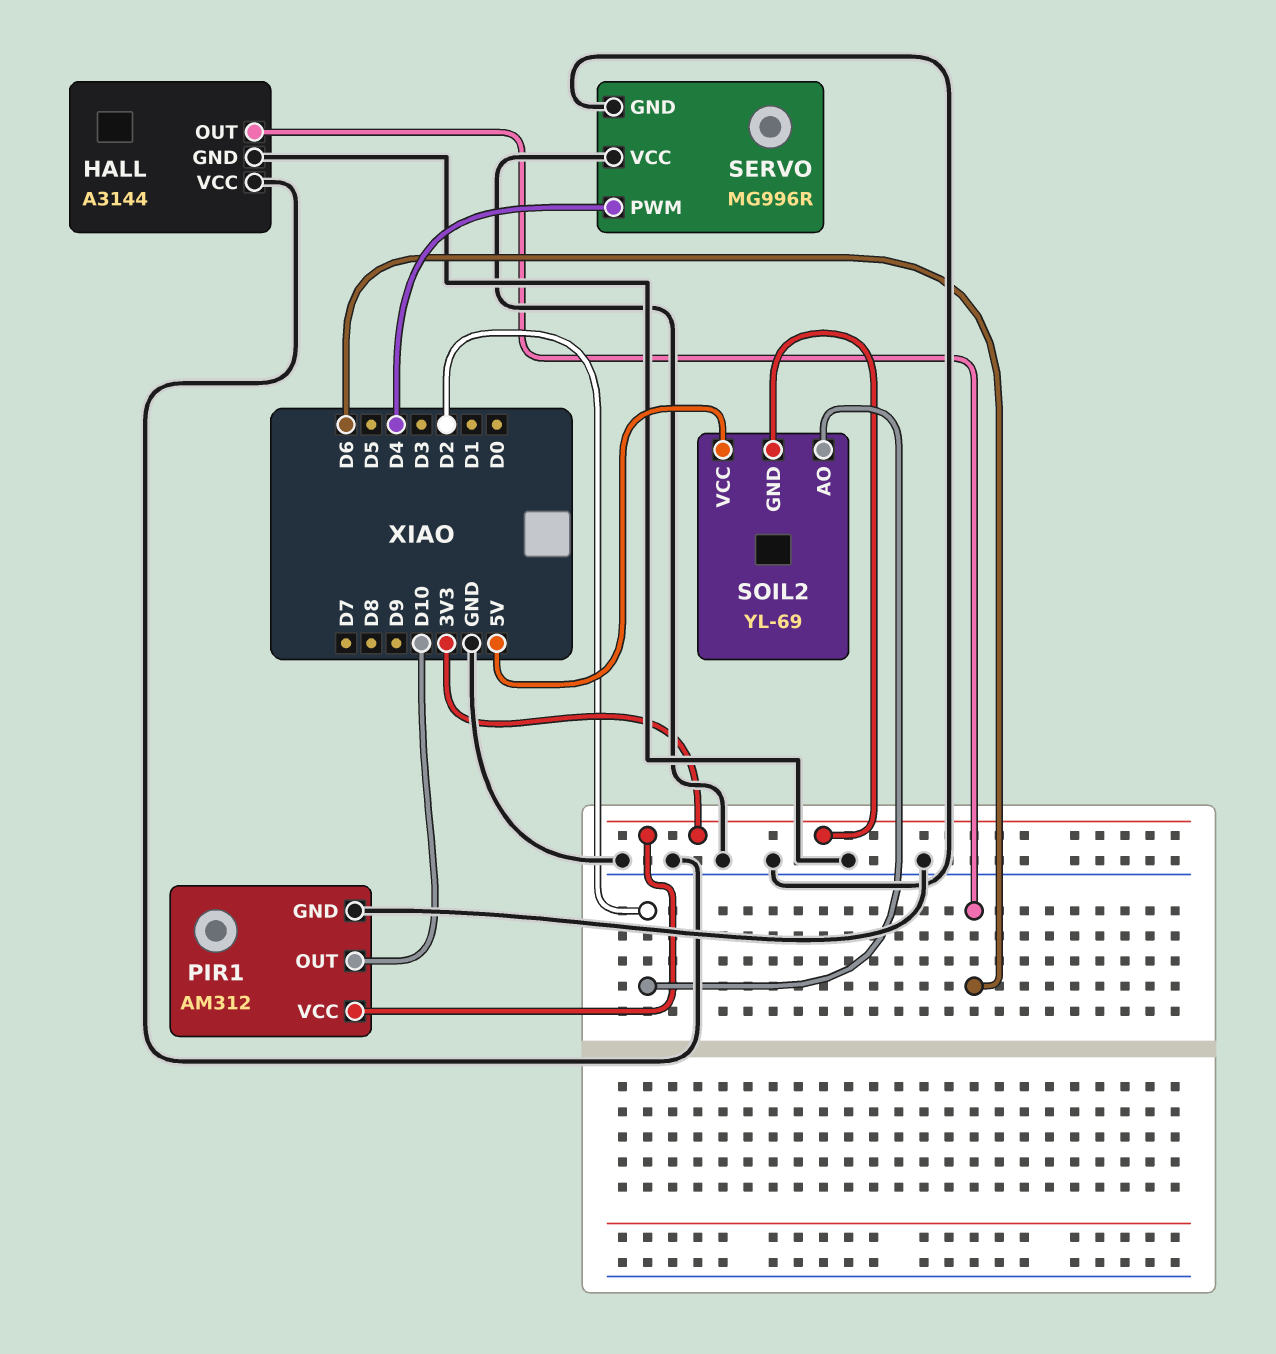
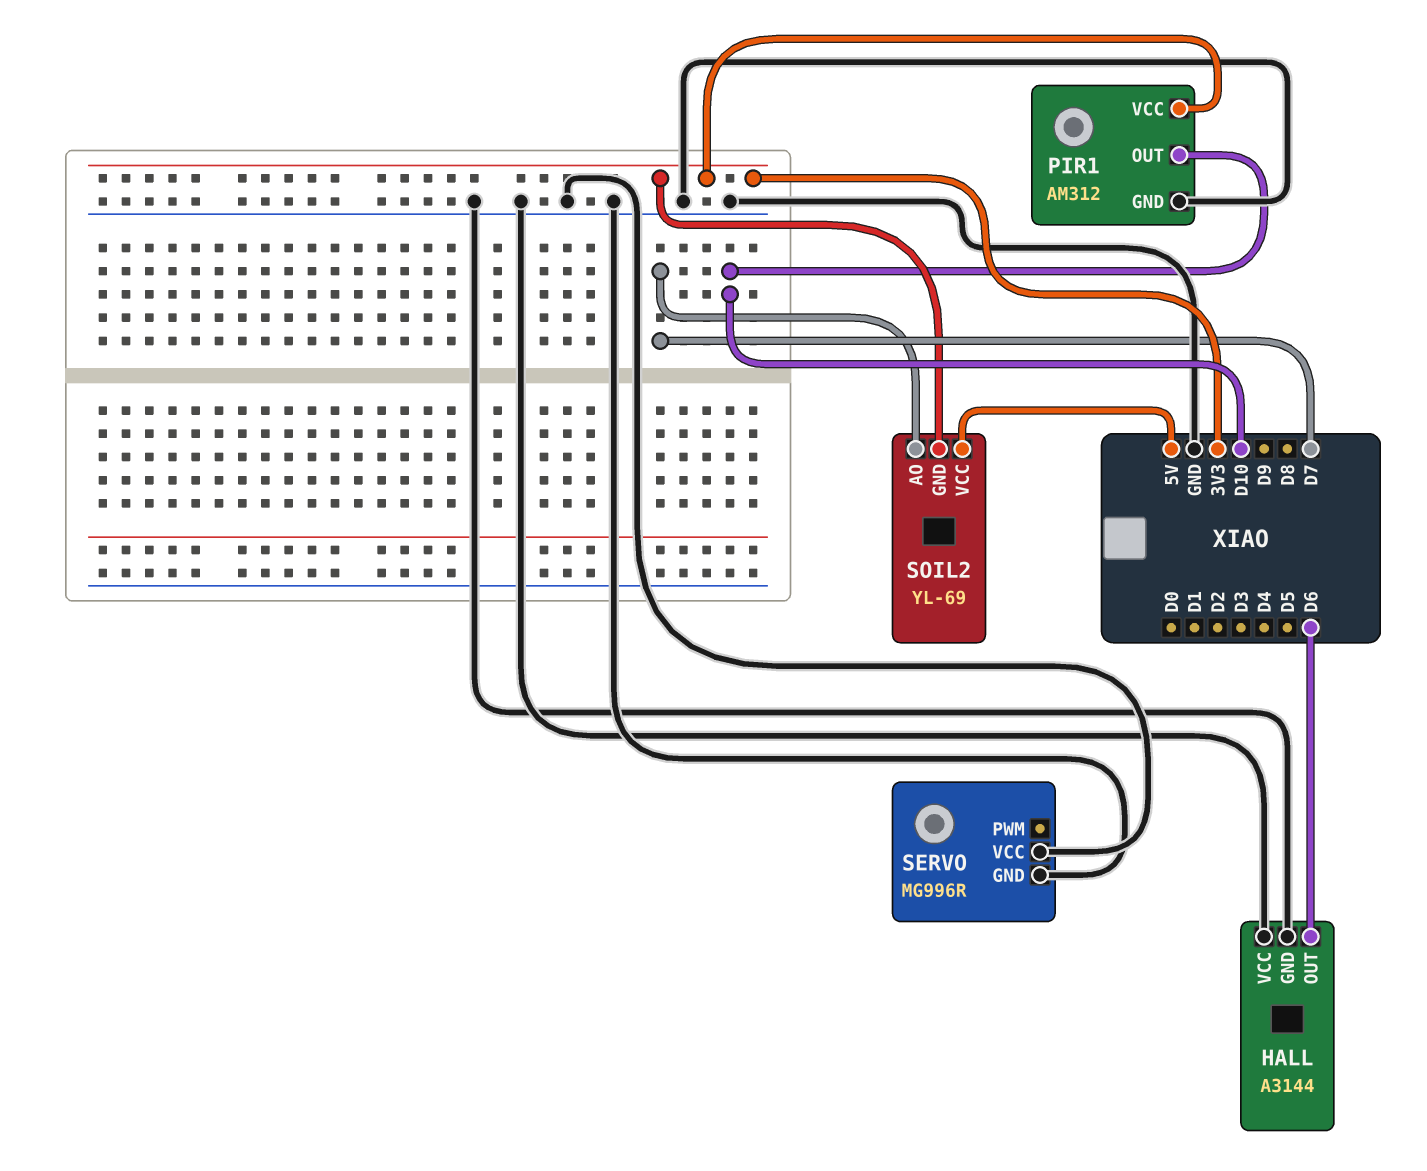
SERVO pin PWM: D4 -> none
SOIL2 pin AO: D2 -> D7

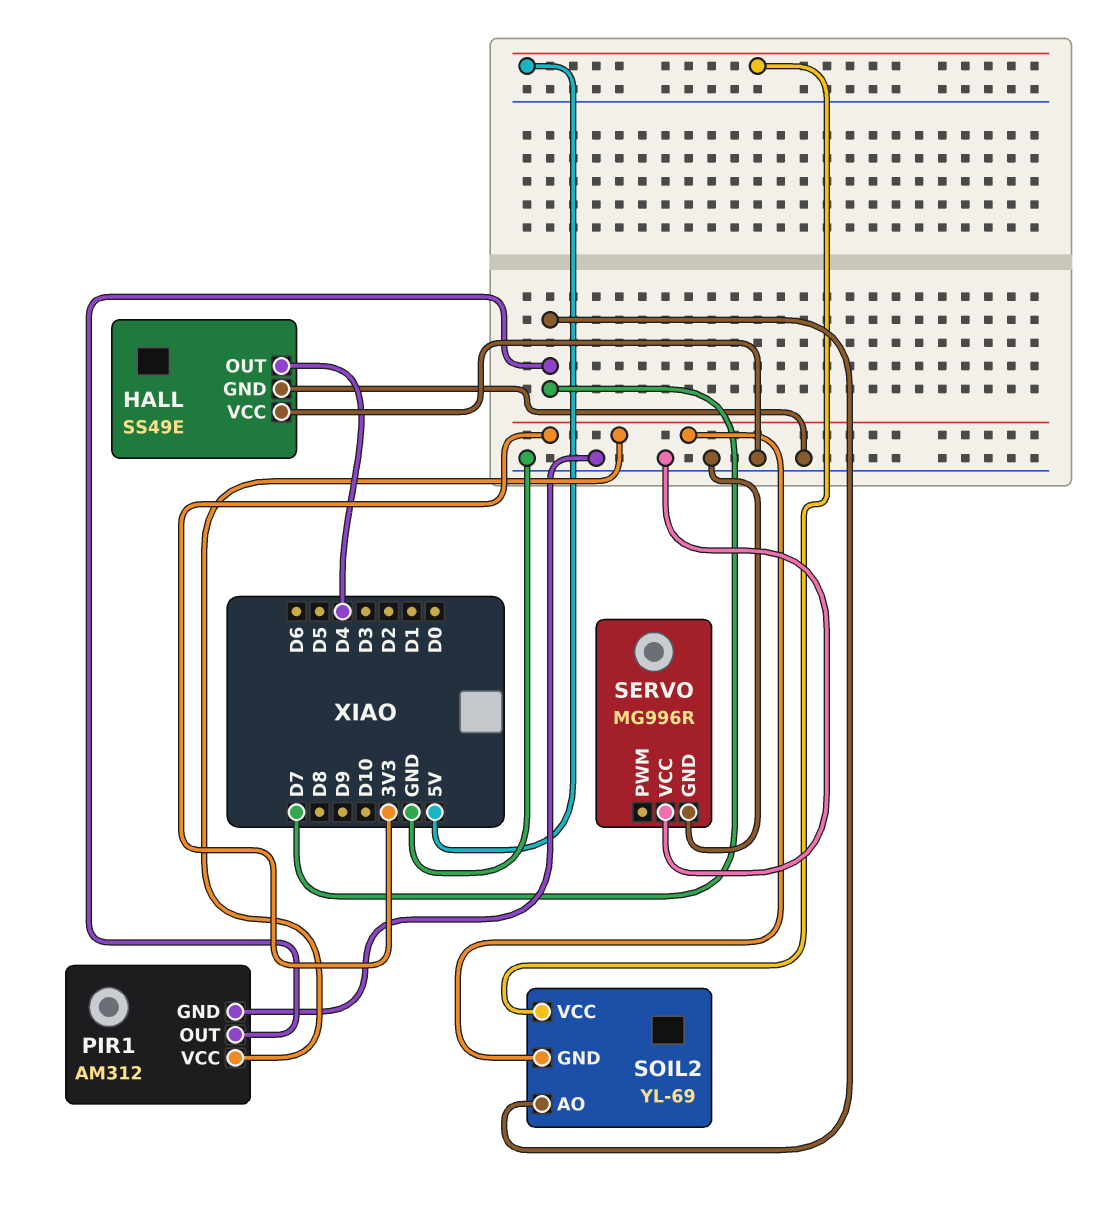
HALL: A3144 -> SS49E
HALL pin OUT: D6 -> D4
PIR1 pin OUT: D10 -> D7

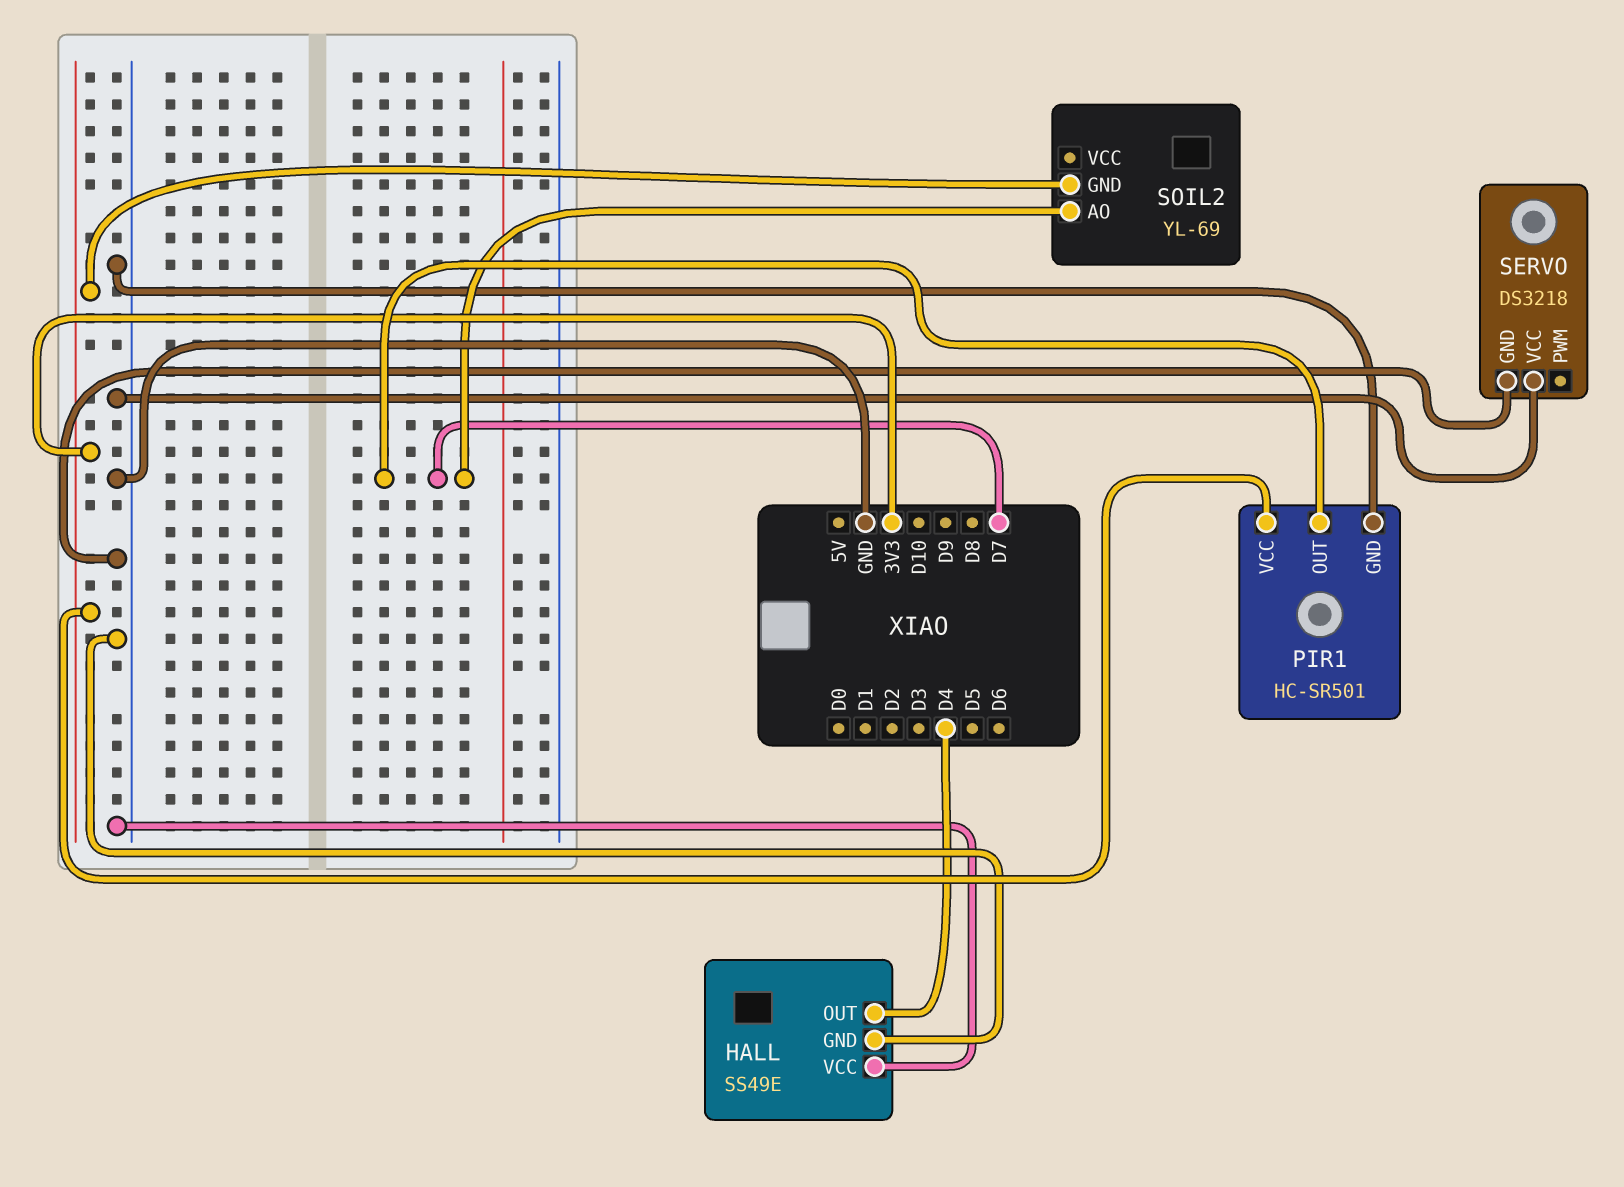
PIR1: AM312 -> HC-SR501
SERVO: MG996R -> DS3218
SOIL2 pin VCC: 5V -> none

